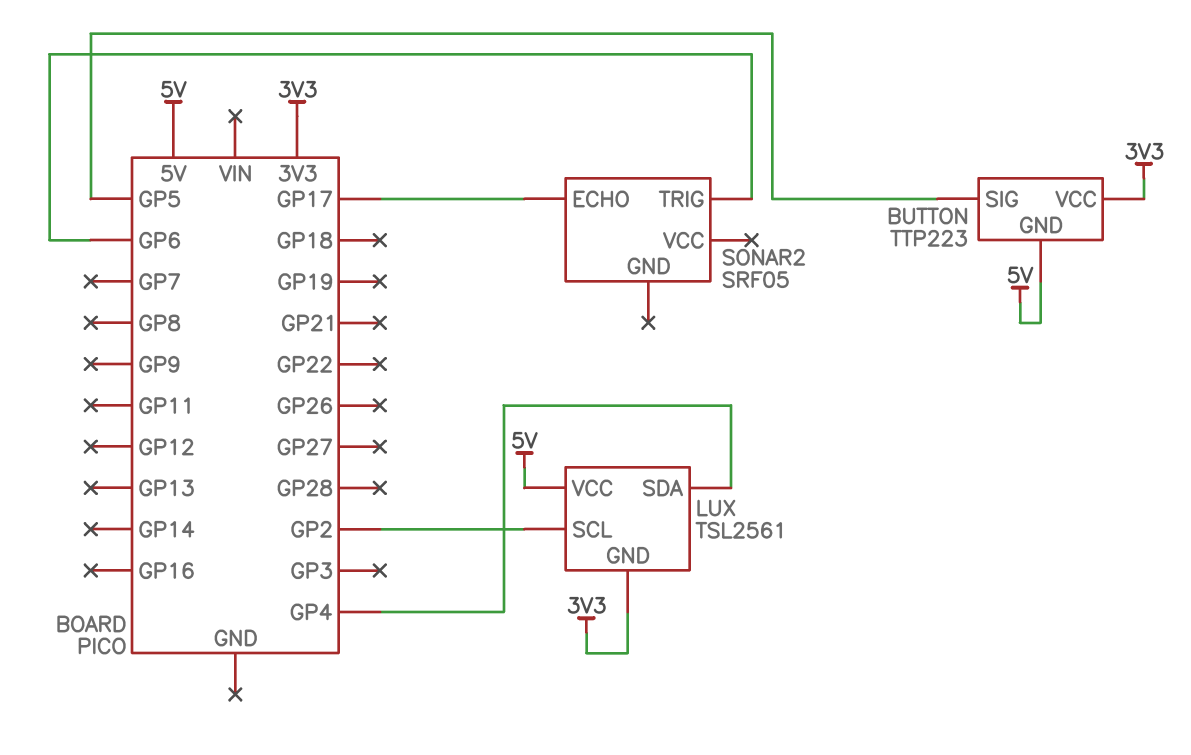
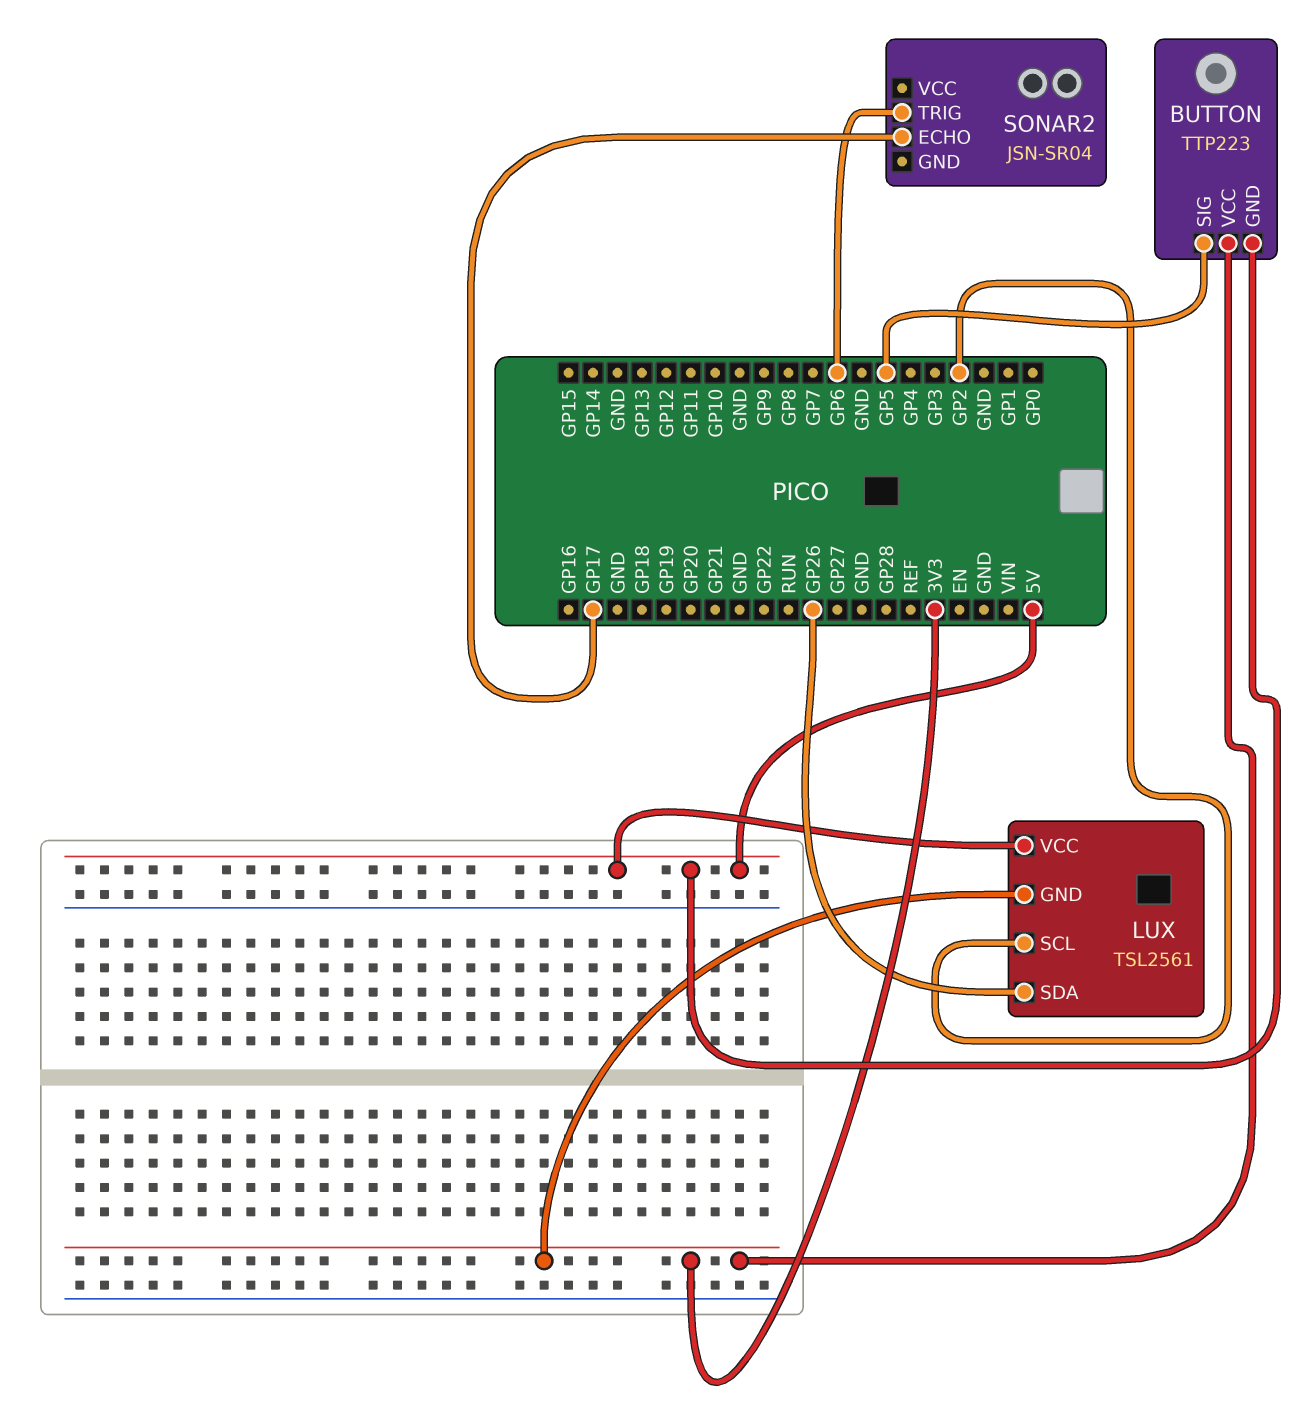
LUX pin SDA: GP4 -> GP26
SONAR2: SRF05 -> JSN-SR04

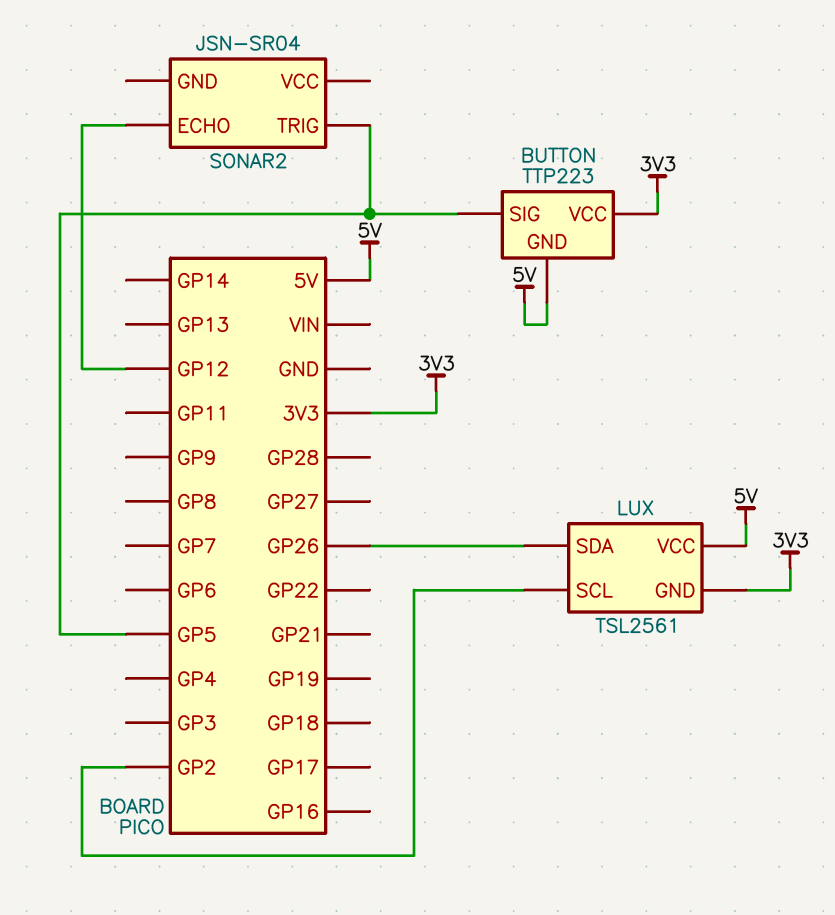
SONAR2 pin ECHO: GP17 -> GP12
SONAR2 pin TRIG: GP6 -> GP5

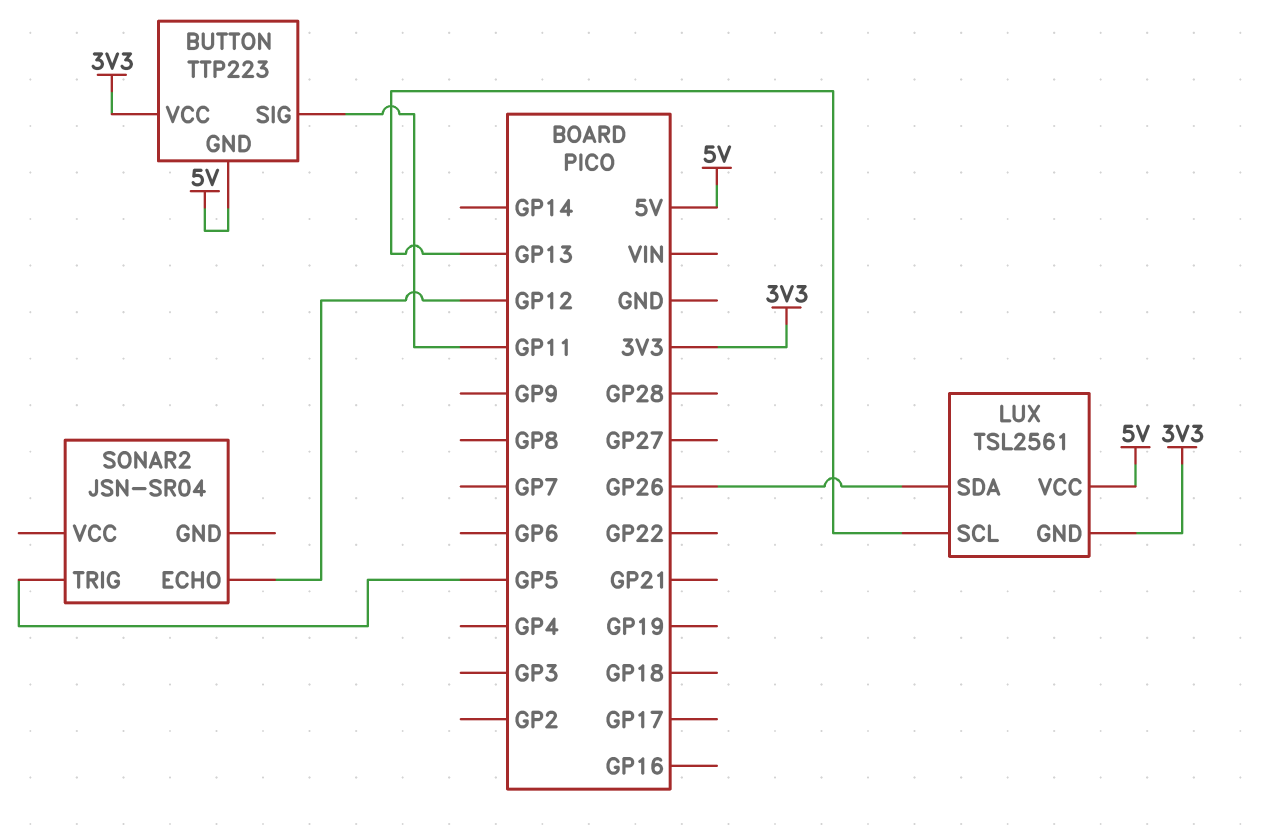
BUTTON pin SIG: GP5 -> GP11
LUX pin SCL: GP2 -> GP13

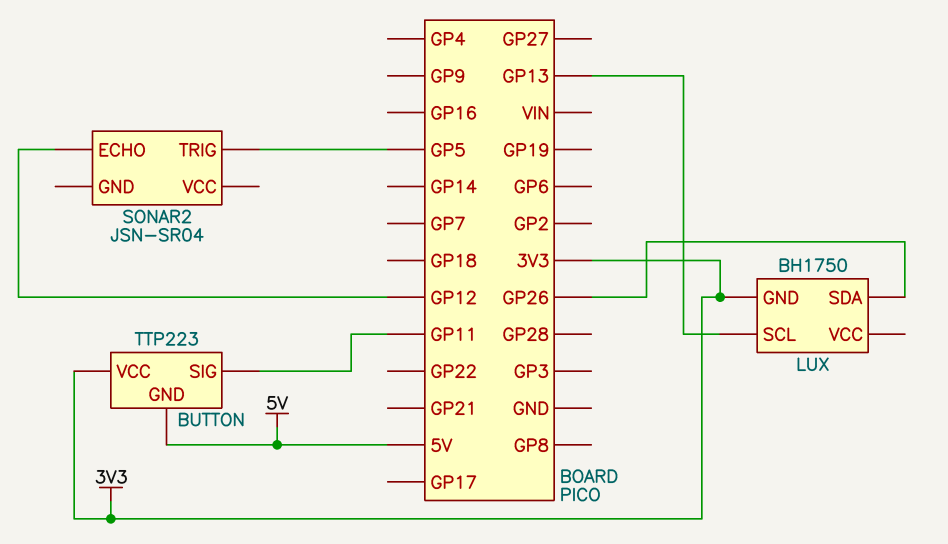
LUX: TSL2561 -> BH1750
LUX pin VCC: 5V -> none

